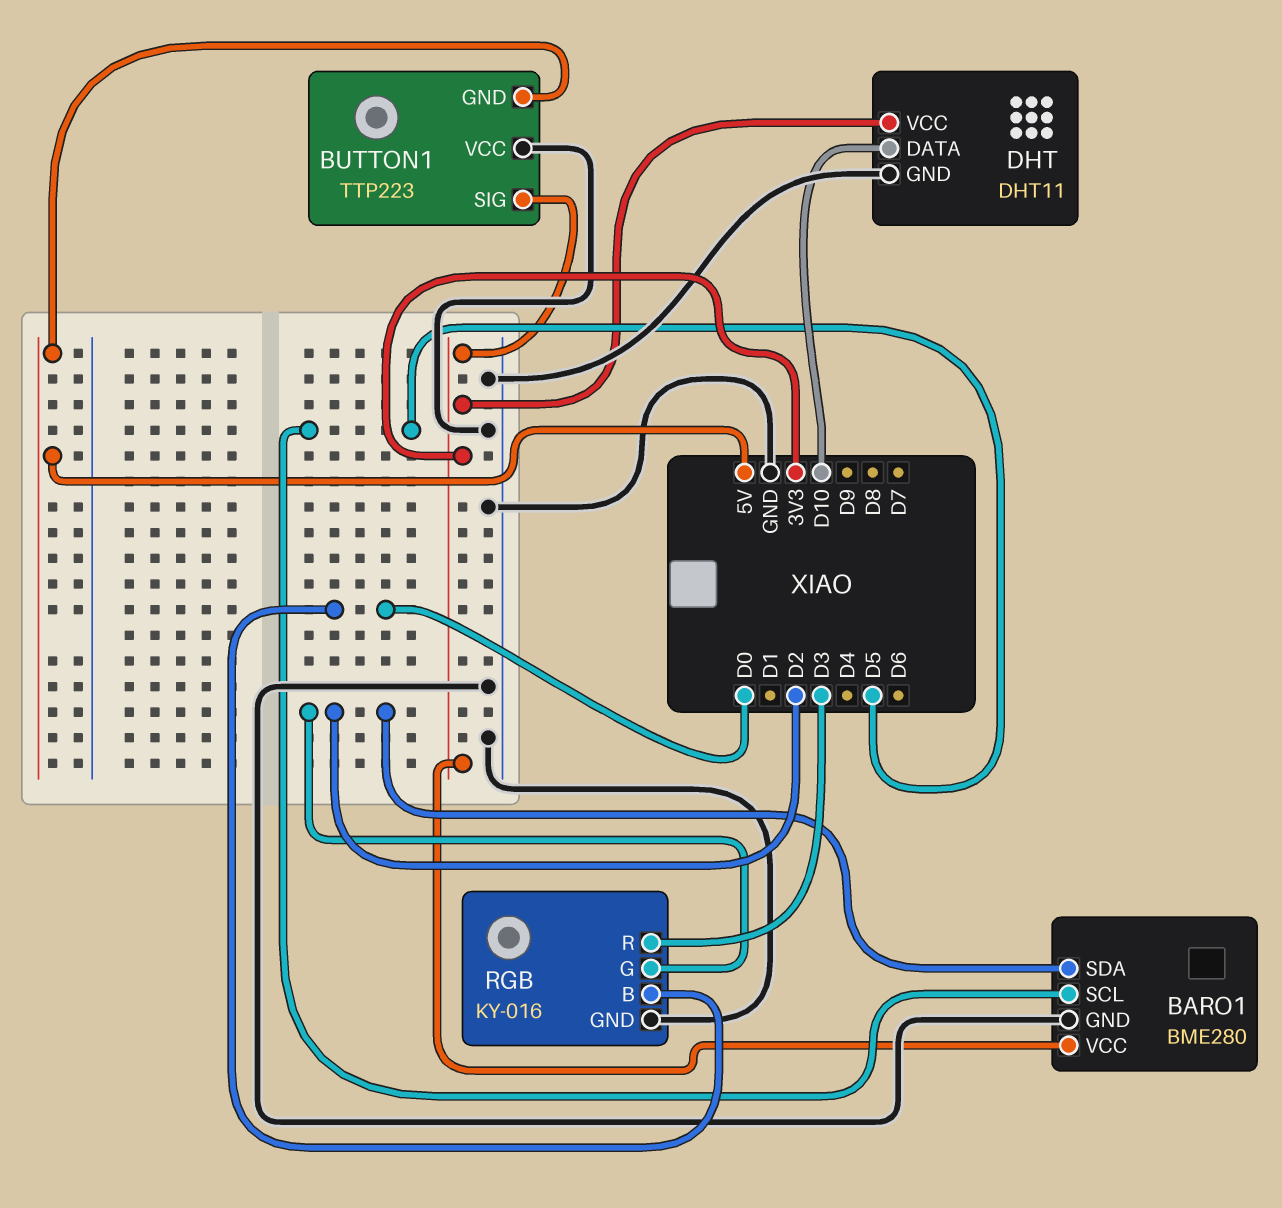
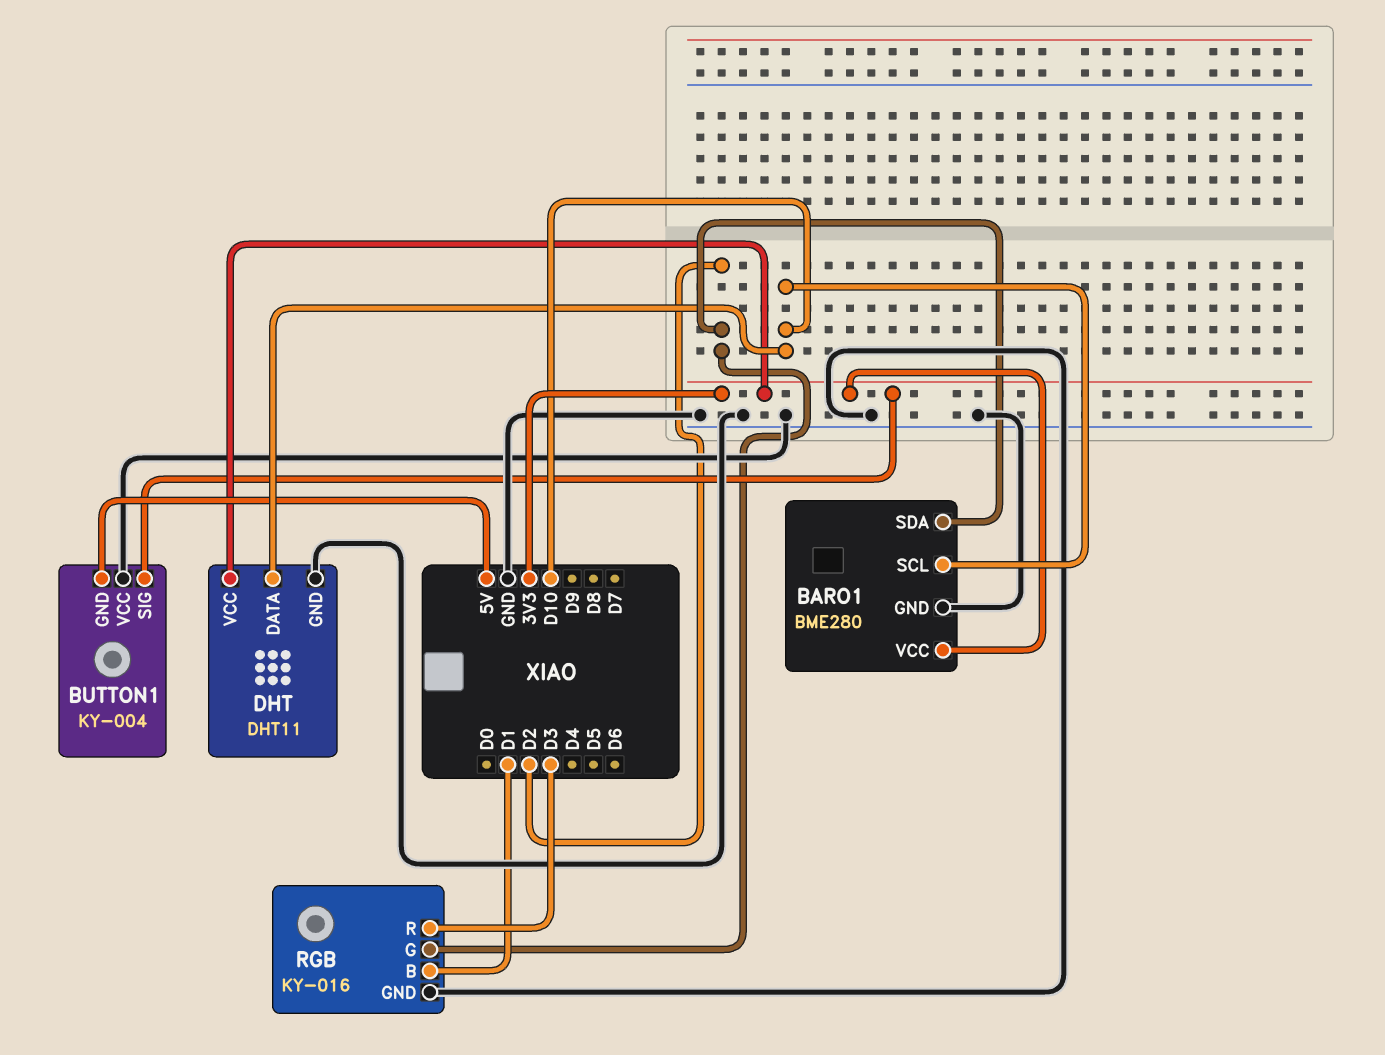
BARO1 pin SCL: D5 -> D10
BUTTON1: TTP223 -> KY-004
RGB pin B: D0 -> D1

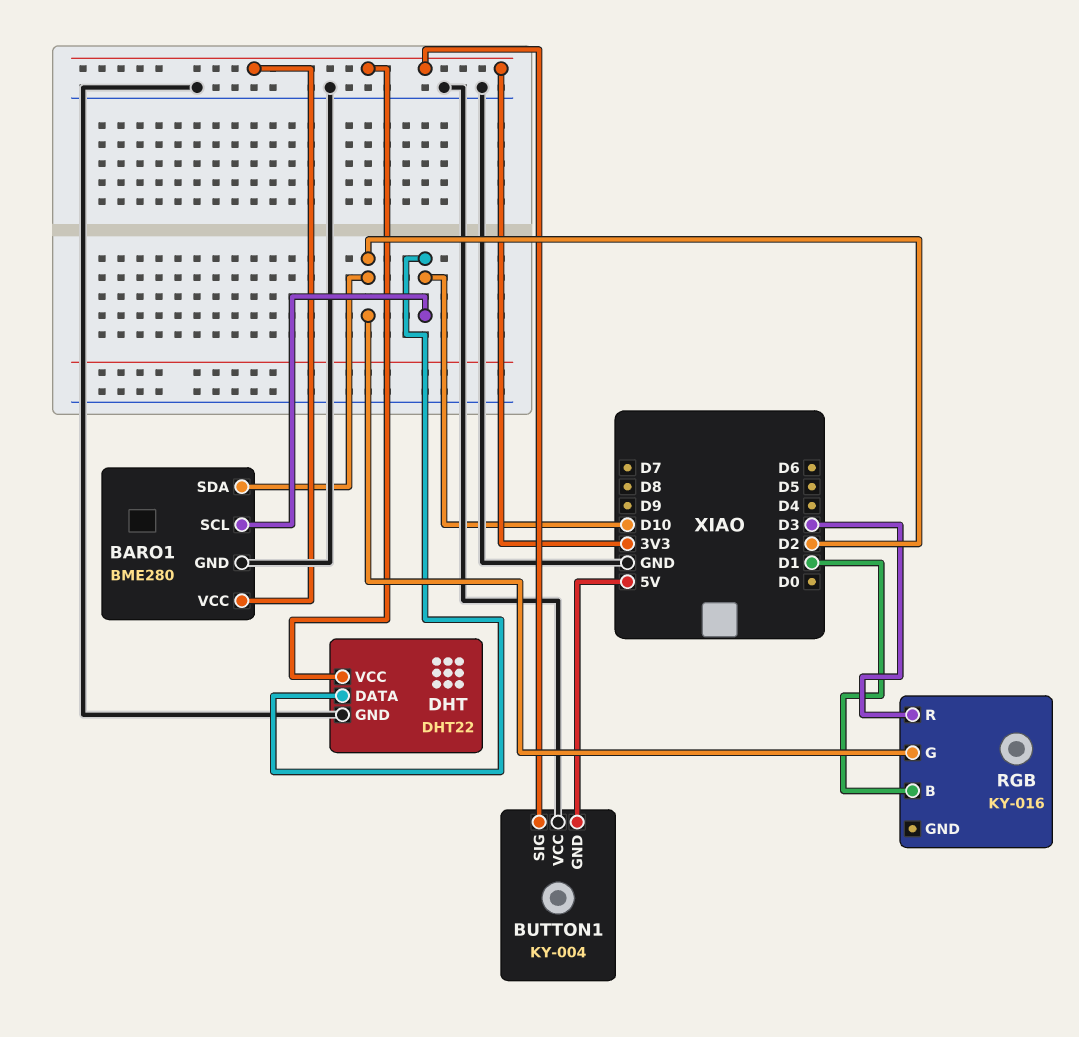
DHT: DHT11 -> DHT22
RGB pin GND: GND -> none

